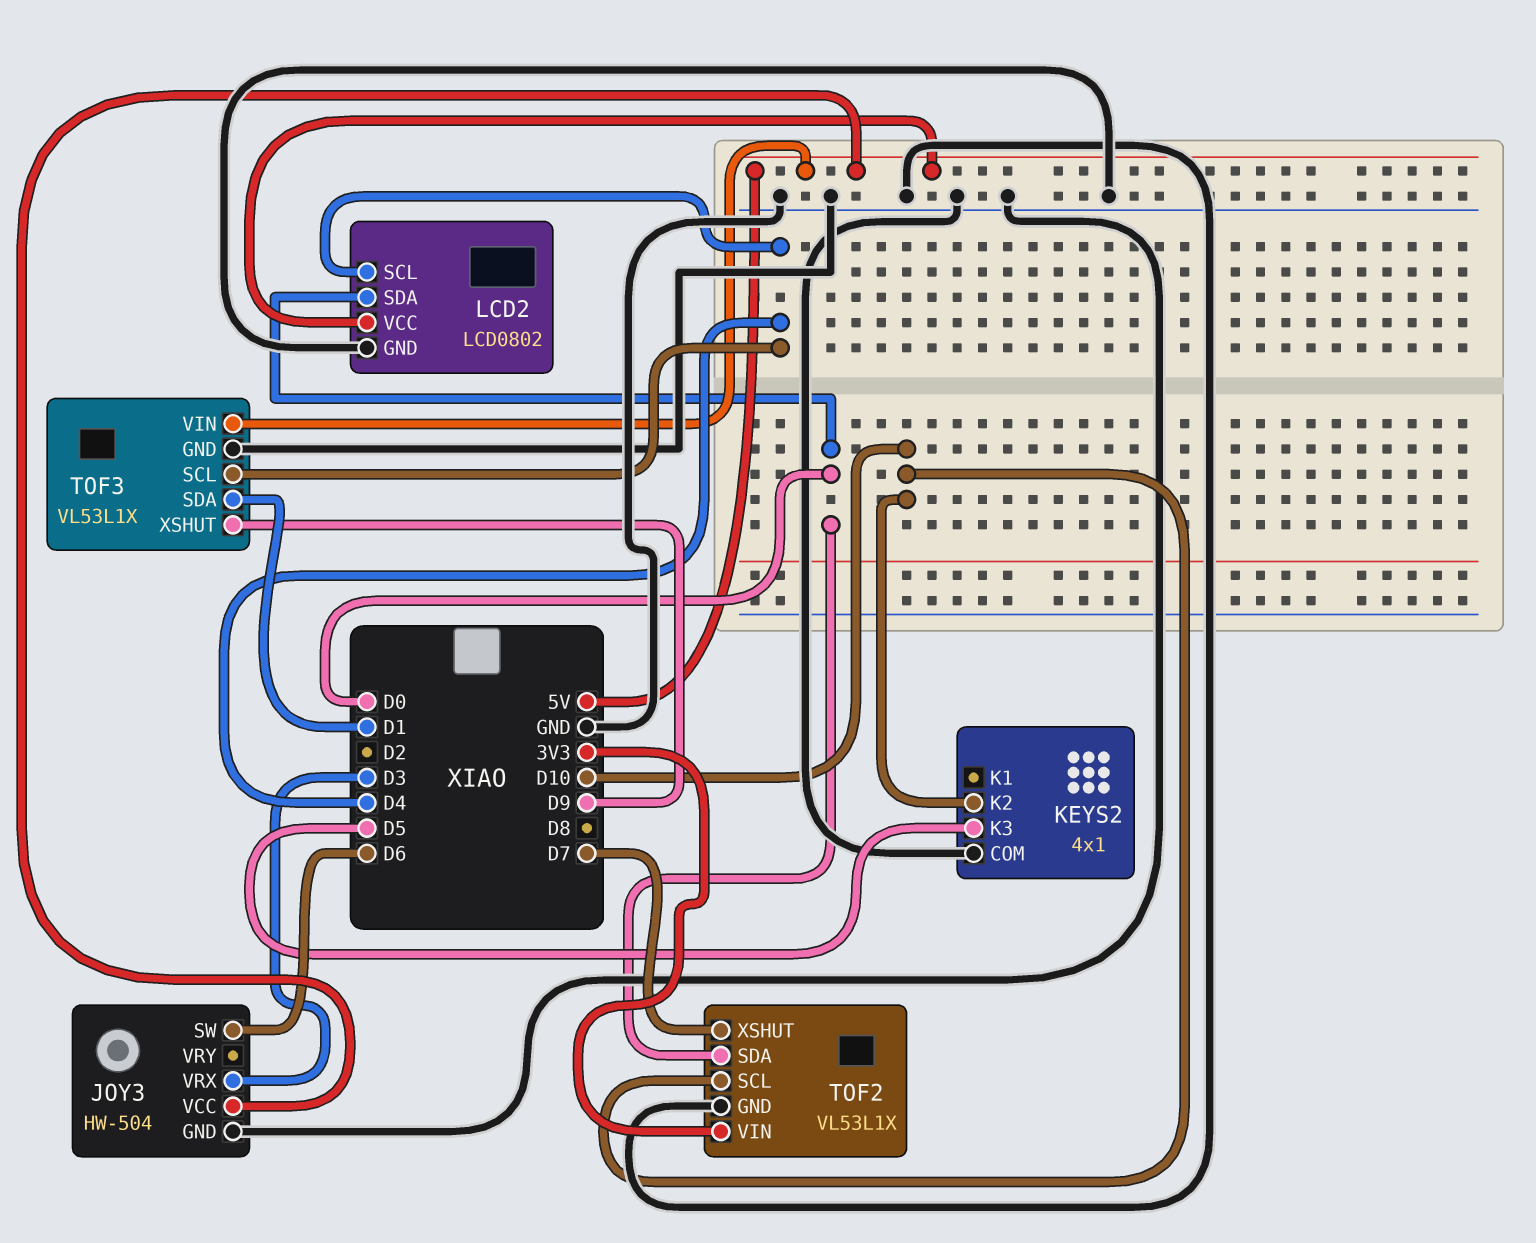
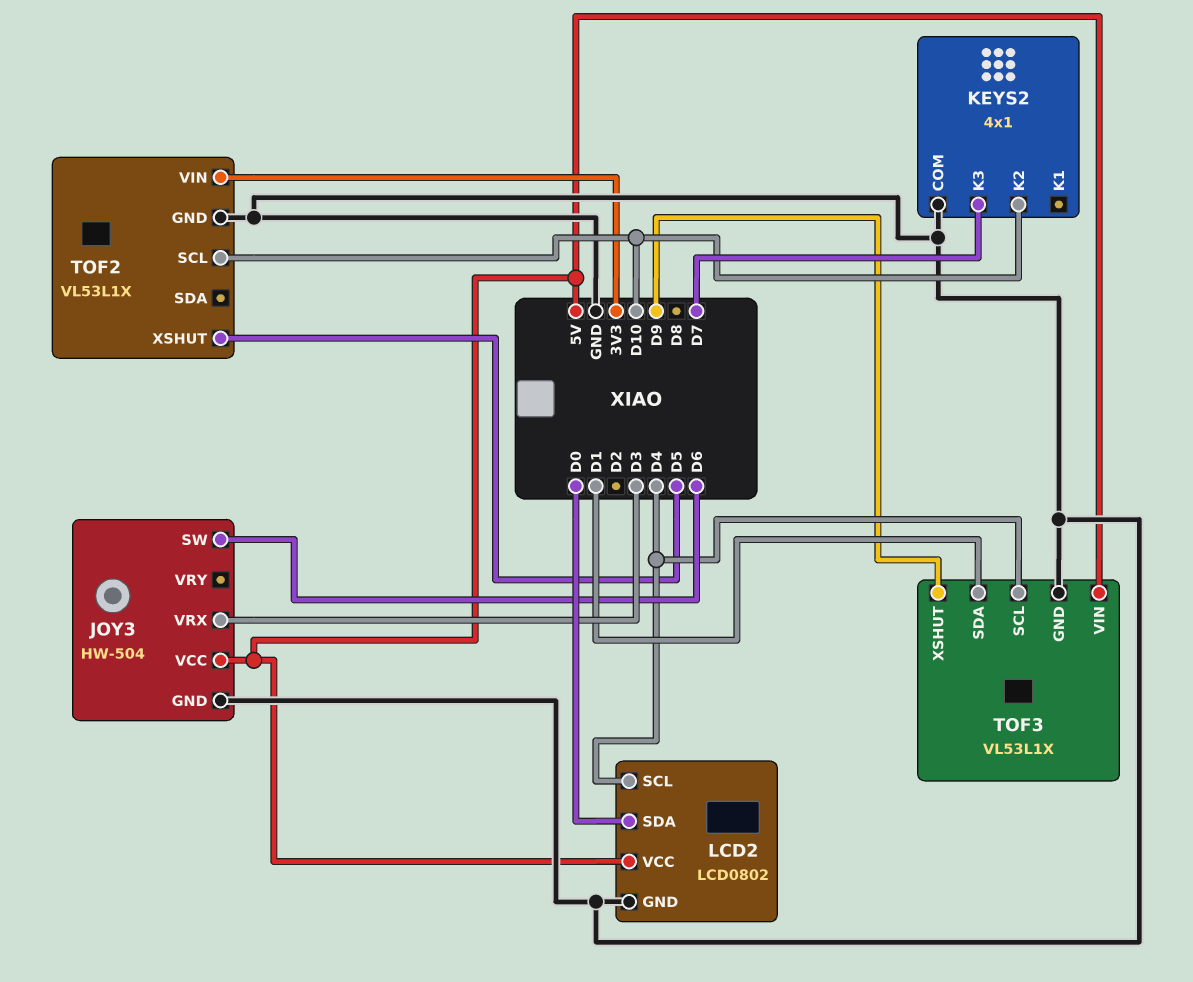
KEYS2 pin K3: D5 -> D7
TOF2 pin SDA: D0 -> none
TOF2 pin XSHUT: D7 -> D5

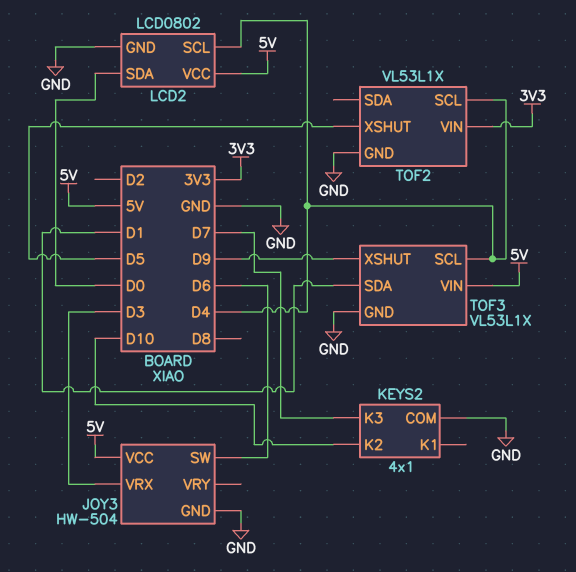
TOF2 pin SCL: D10 -> D4

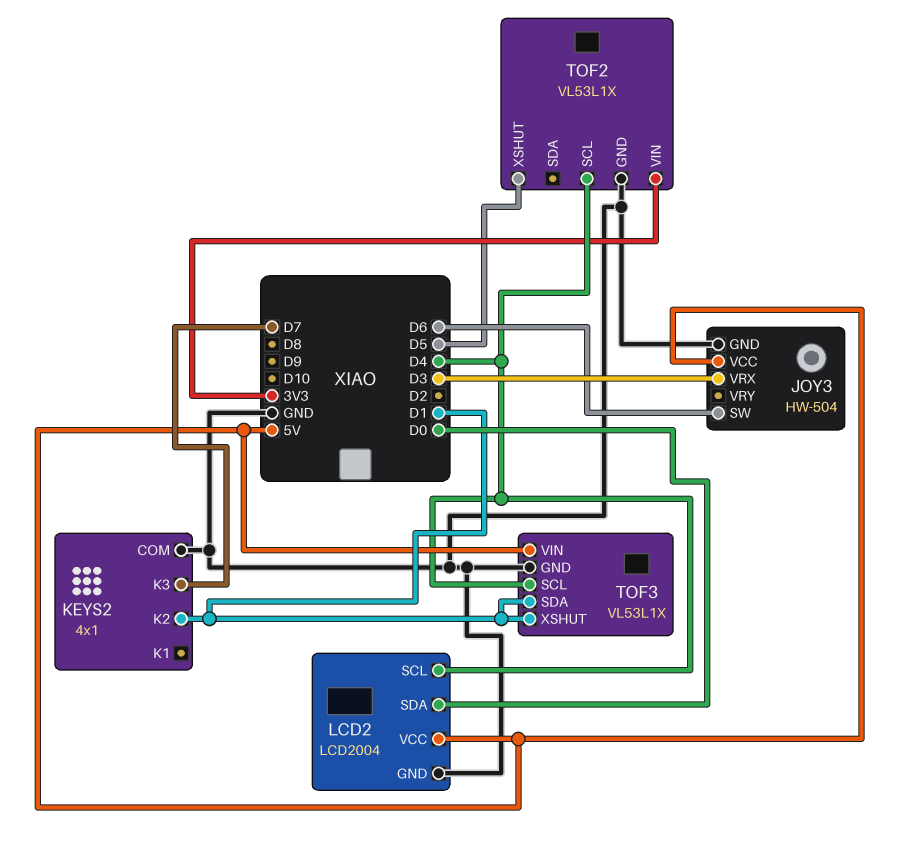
KEYS2 pin K2: D10 -> D1
LCD2: LCD0802 -> LCD2004
TOF3 pin XSHUT: D9 -> D1

